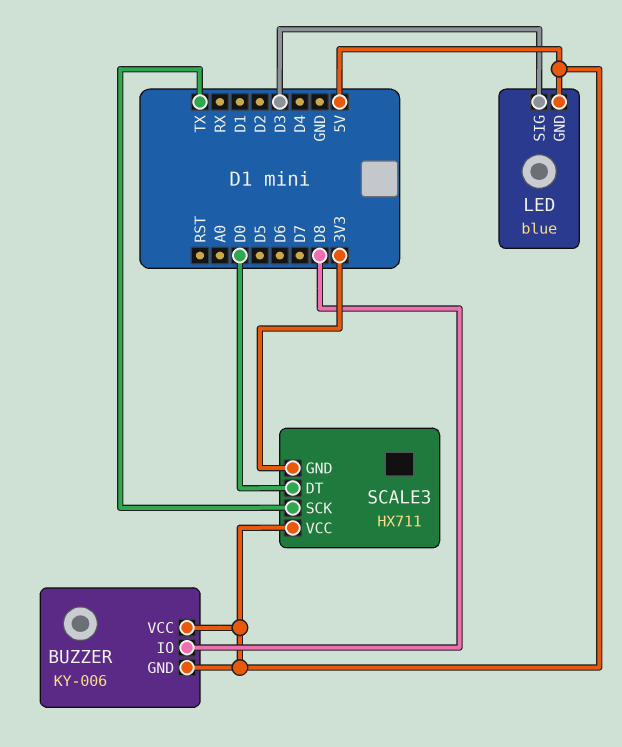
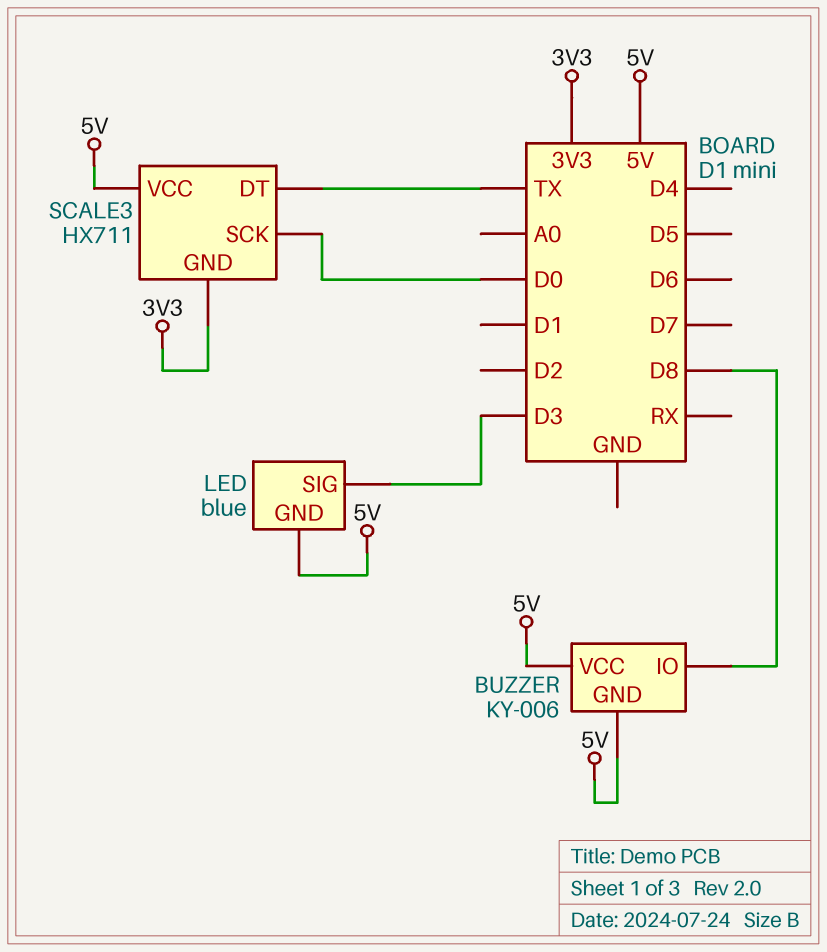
SCALE3 pin DT: D0 -> TX
SCALE3 pin SCK: TX -> D0

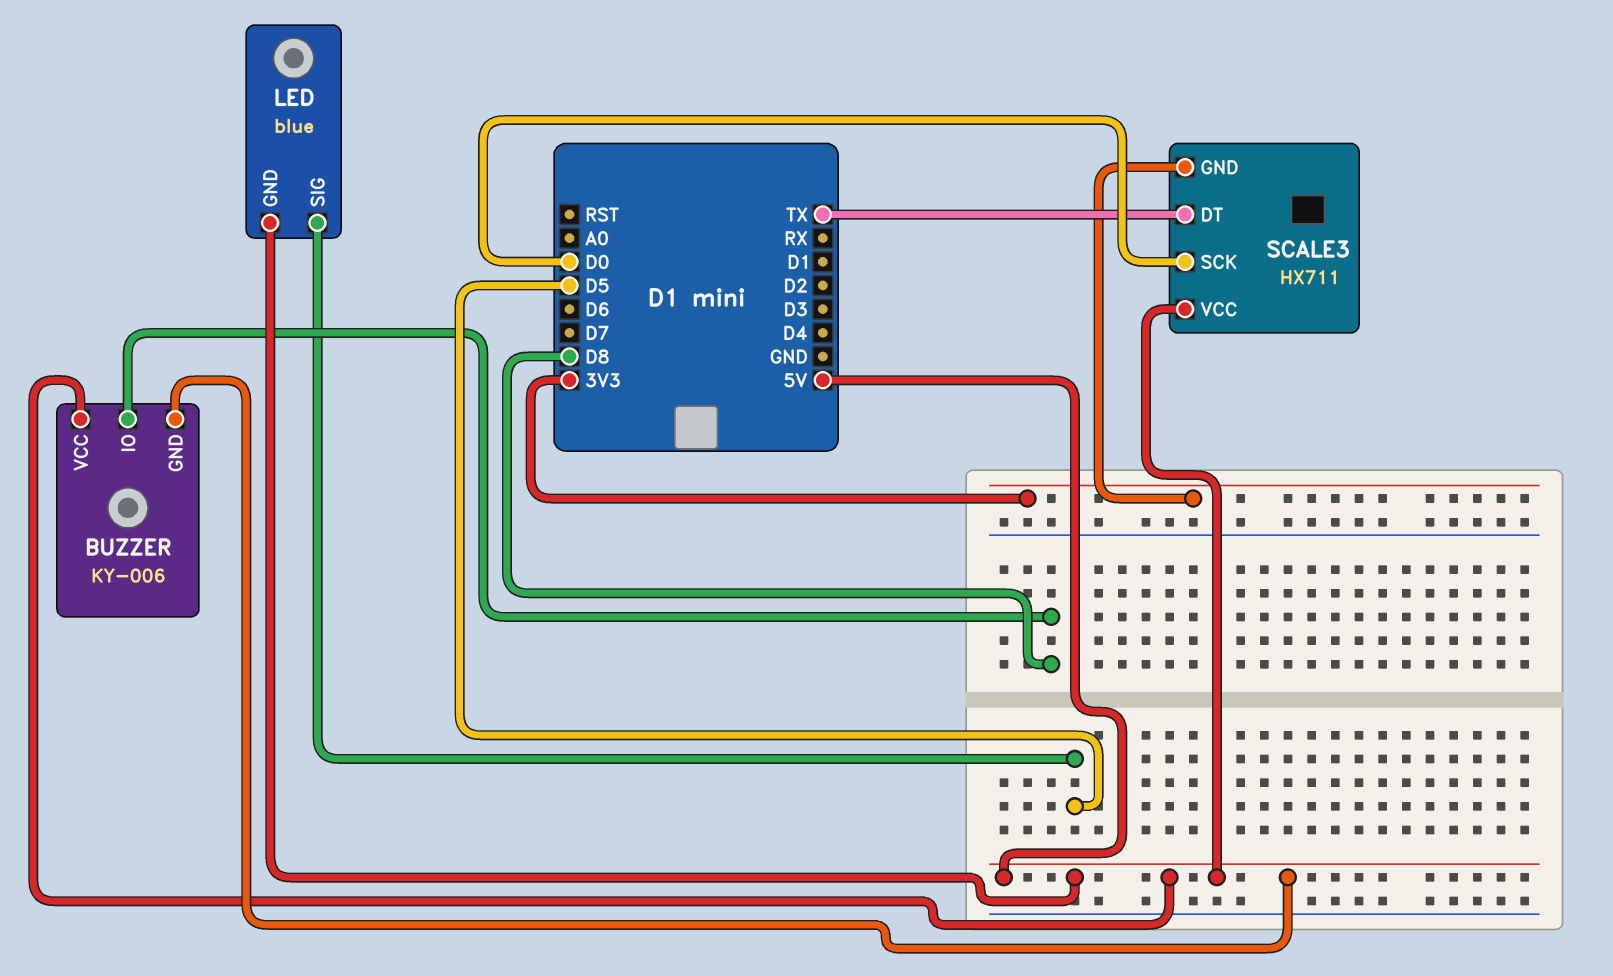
LED pin SIG: D3 -> D5

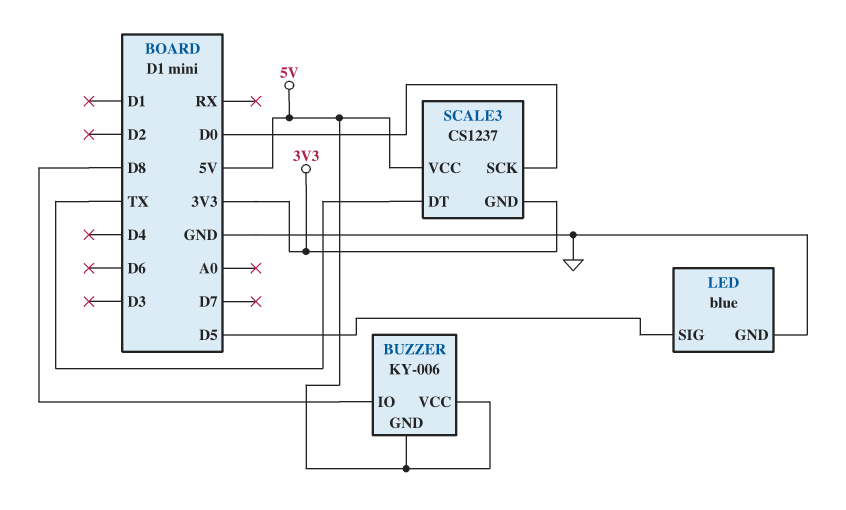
LED pin GND: 5V -> GND
SCALE3: HX711 -> CS1237

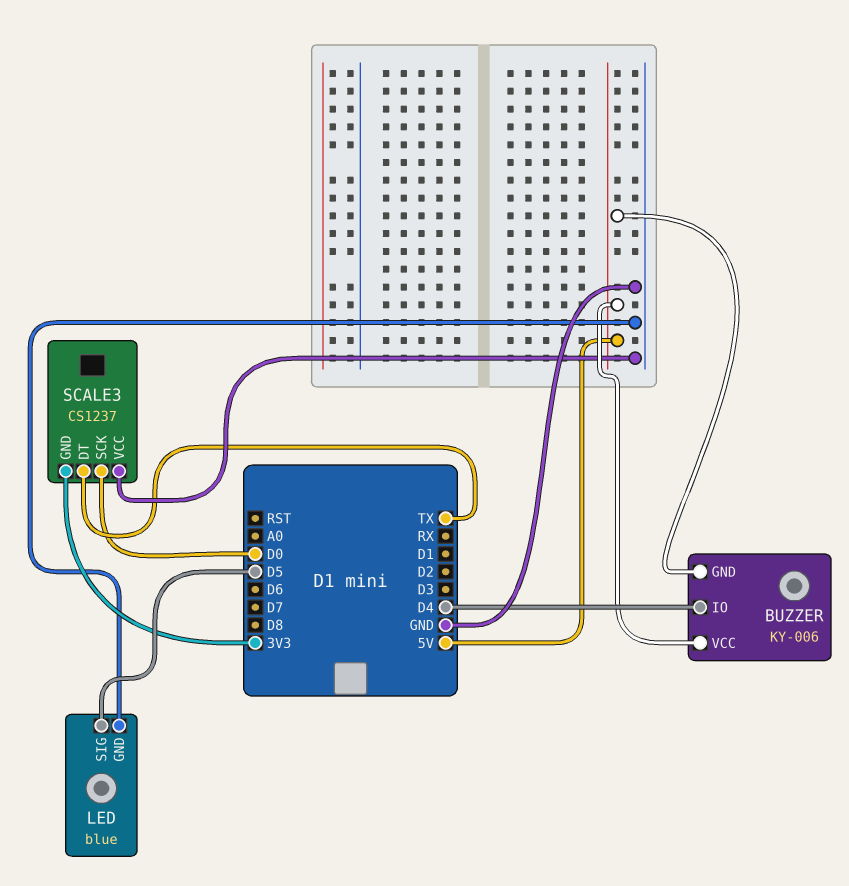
BUZZER pin IO: D8 -> D4
SCALE3 pin VCC: 5V -> GND

